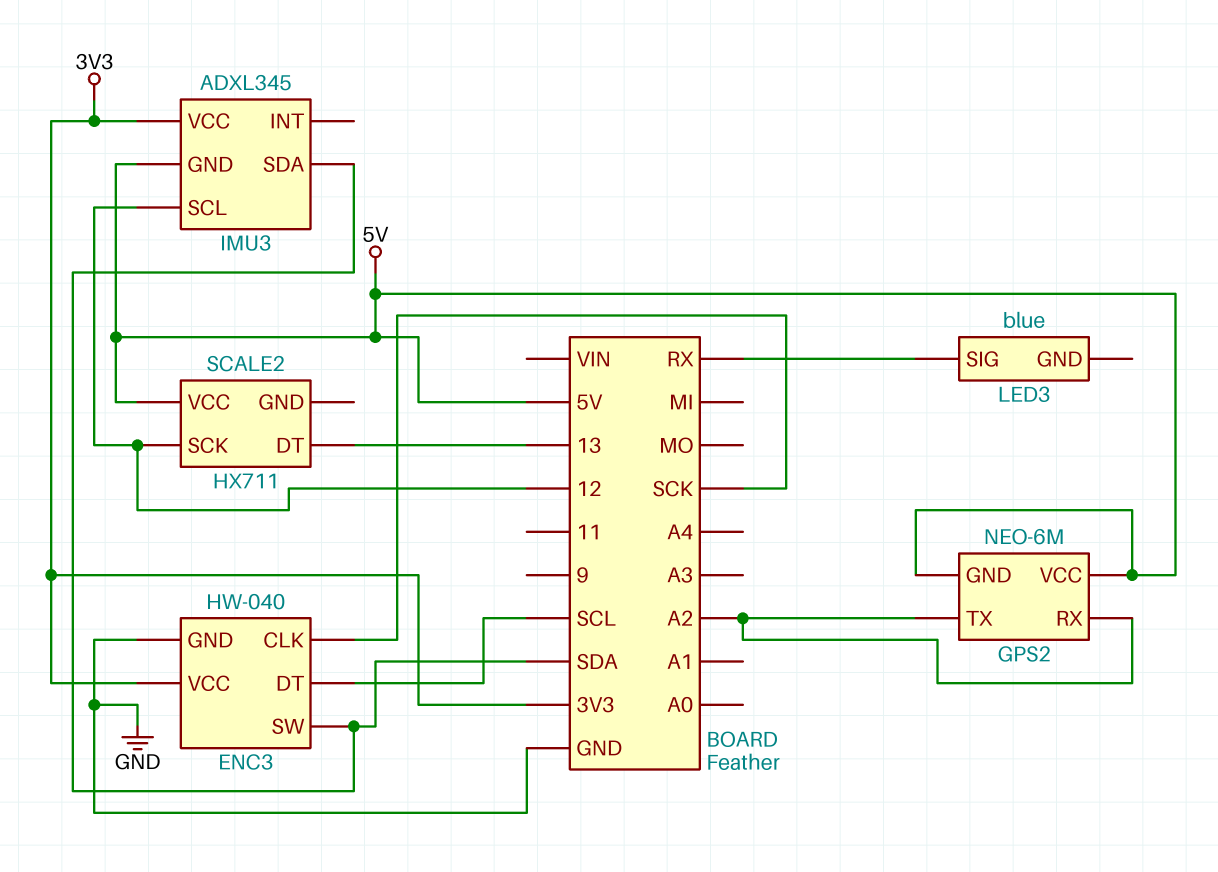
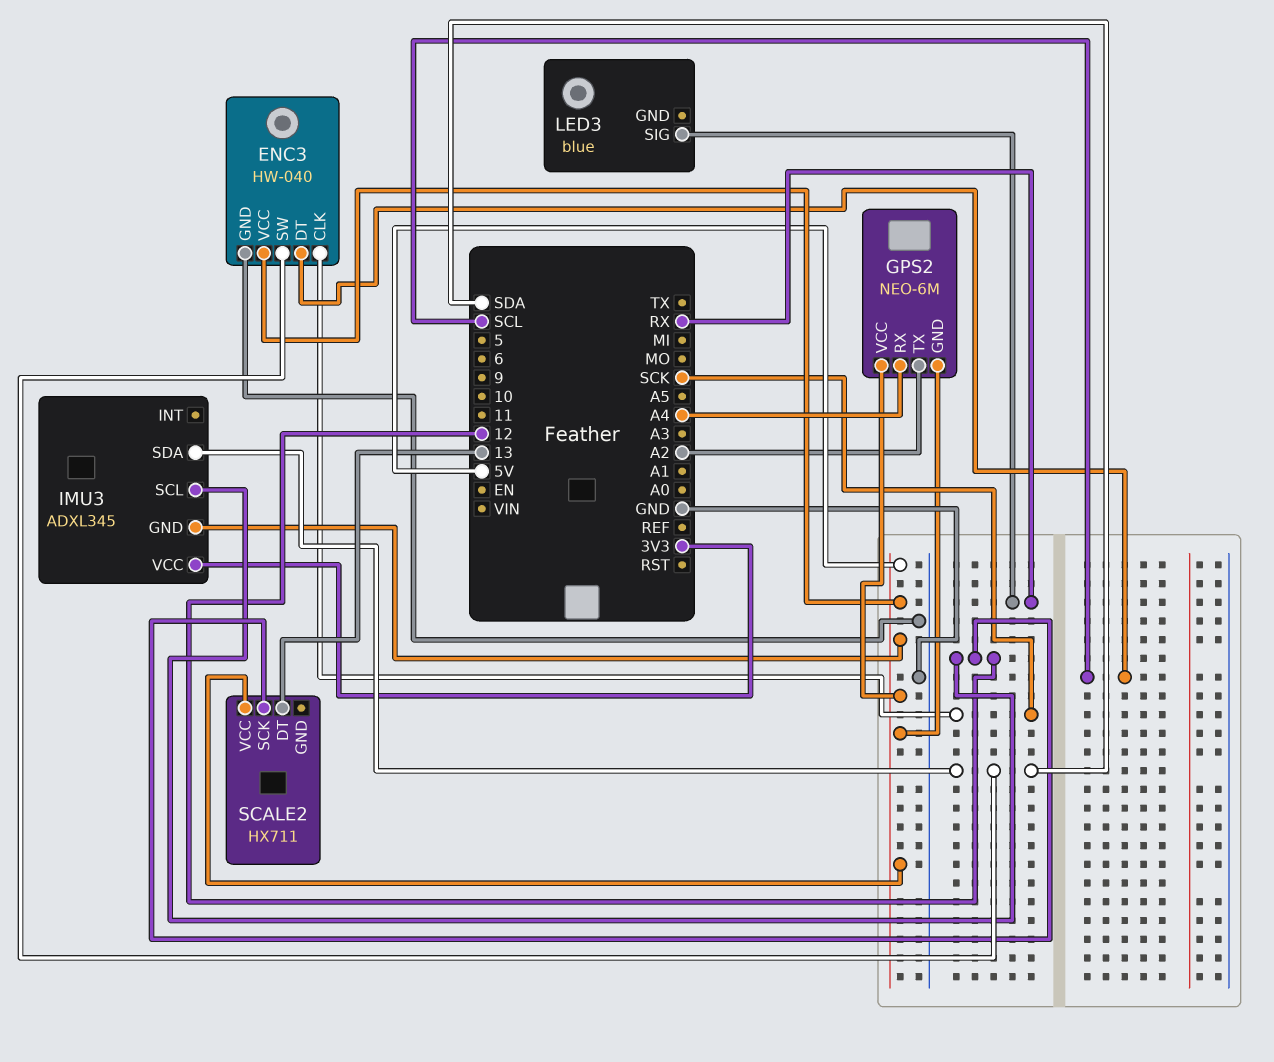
ENC3 pin VCC: 3V3 -> 5V
GPS2 pin RX: A2 -> A4

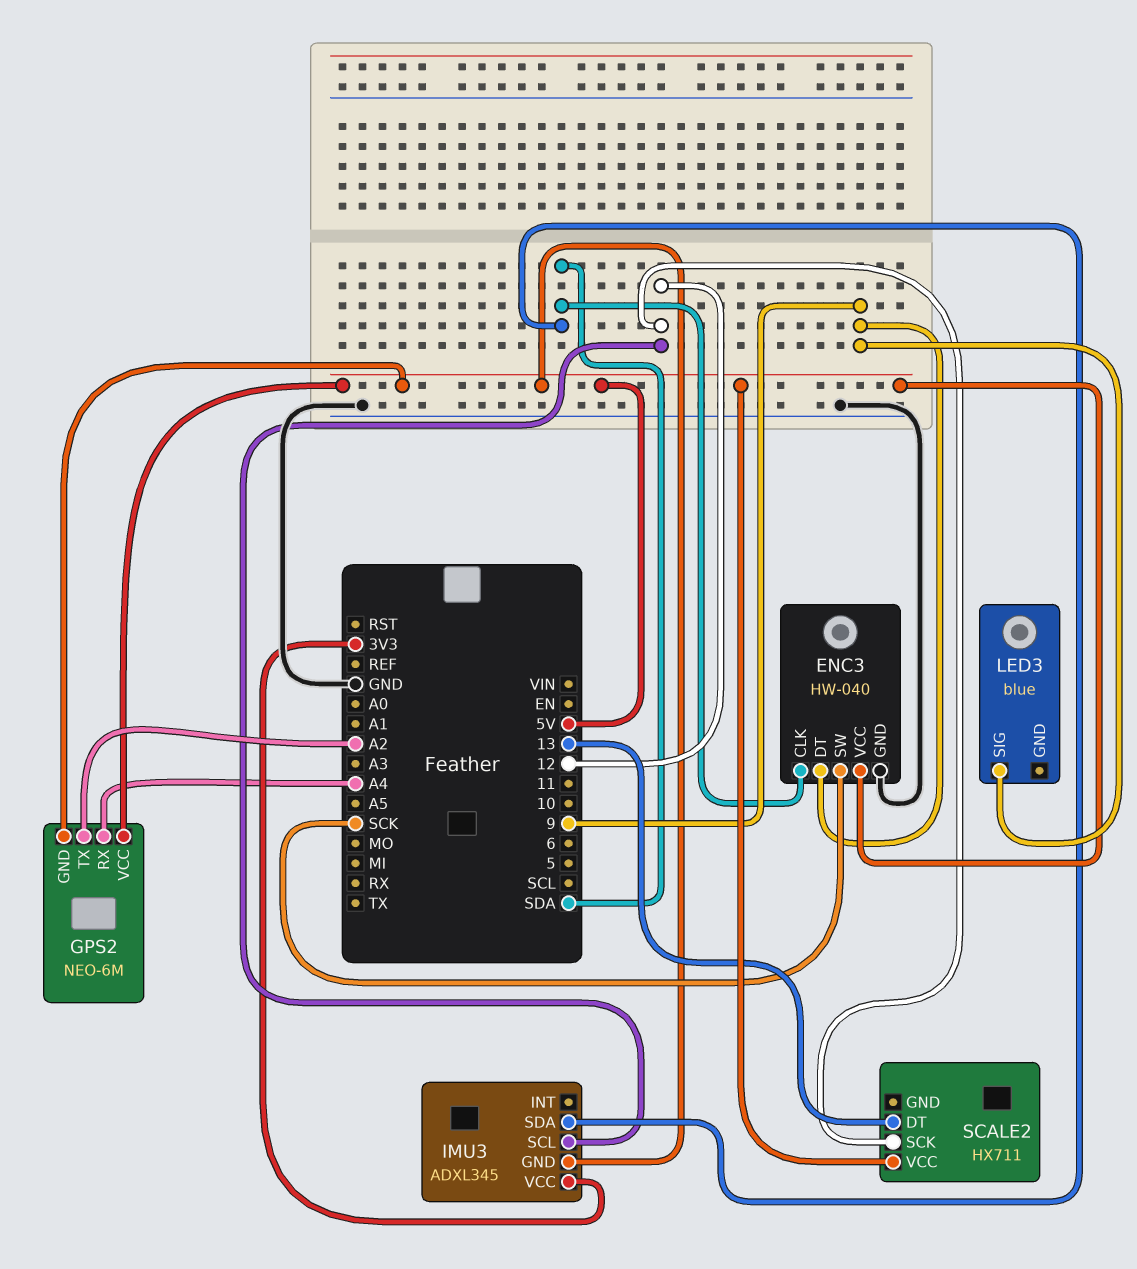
ENC3 pin CLK: SCK -> SDA
ENC3 pin DT: SCL -> 9
ENC3 pin SW: SDA -> SCK
LED3 pin SIG: RX -> 9

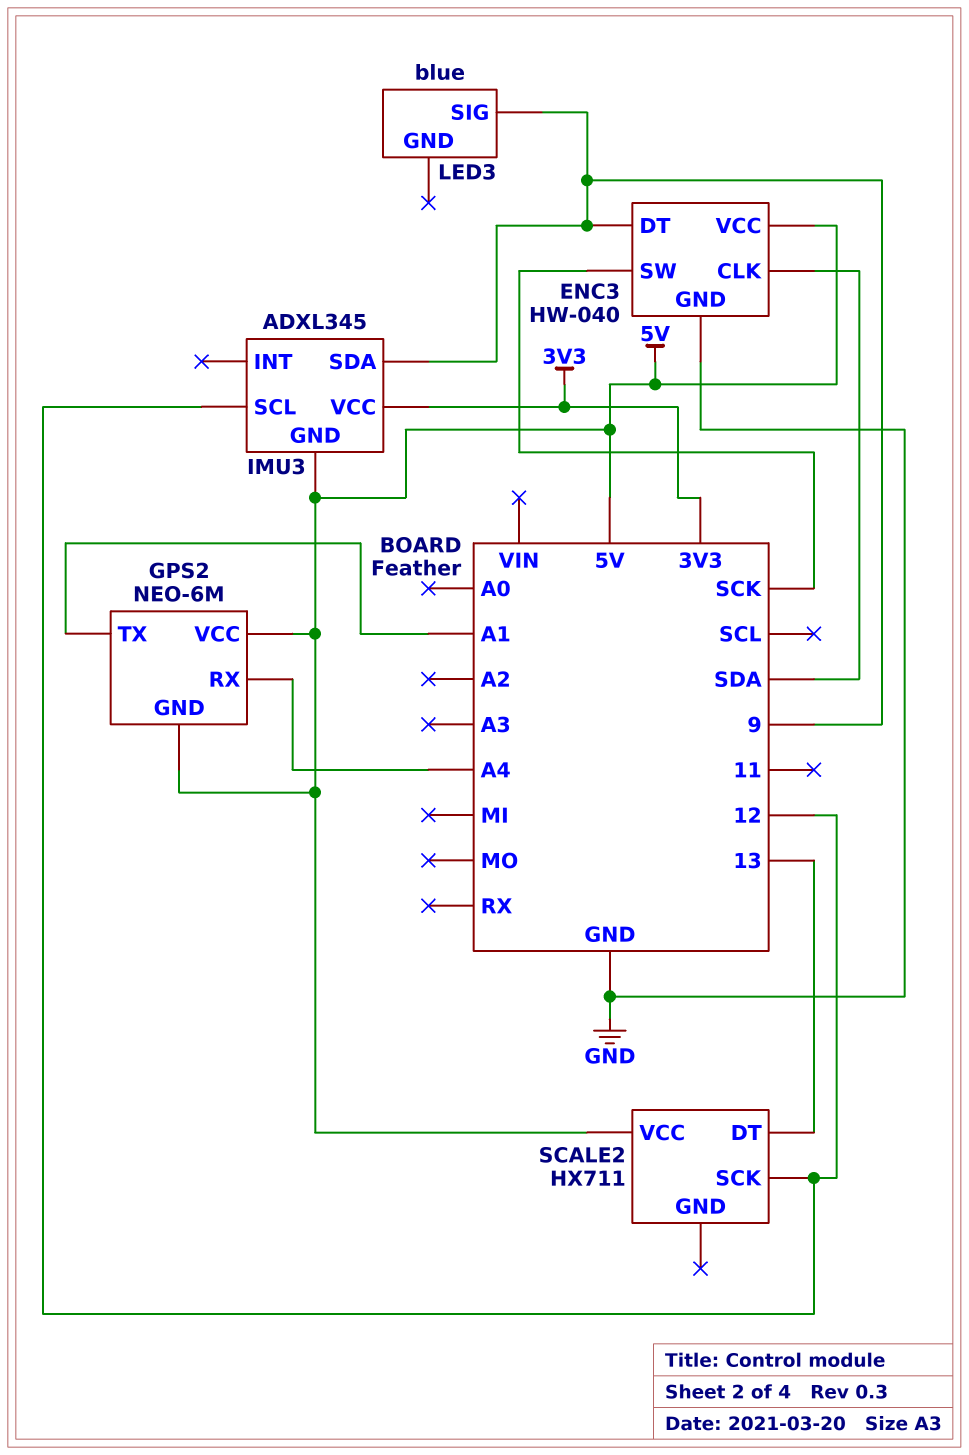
GPS2 pin TX: A2 -> A1
IMU3 pin SDA: SDA -> 9

